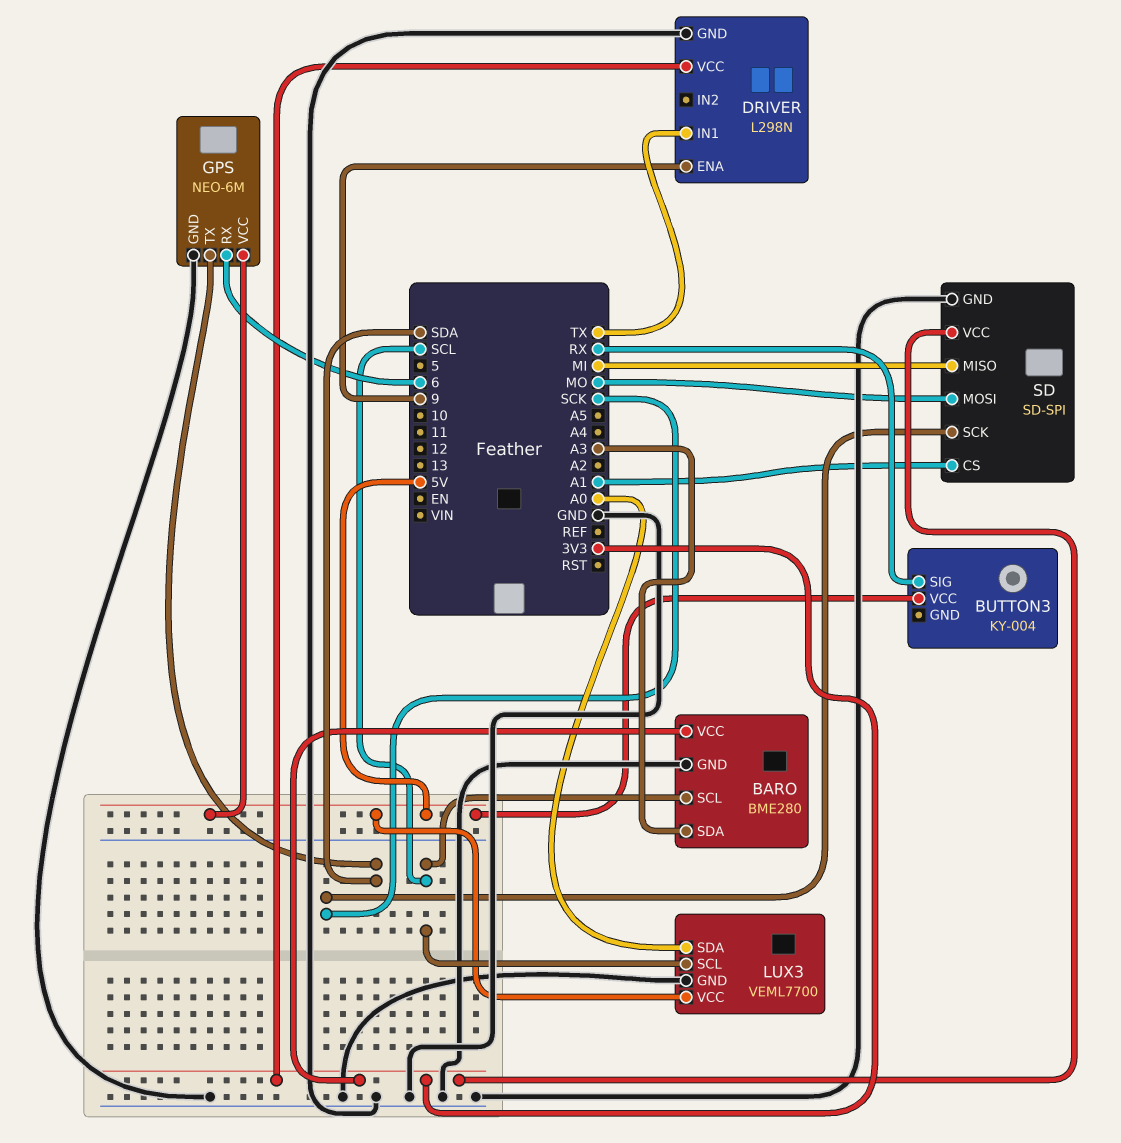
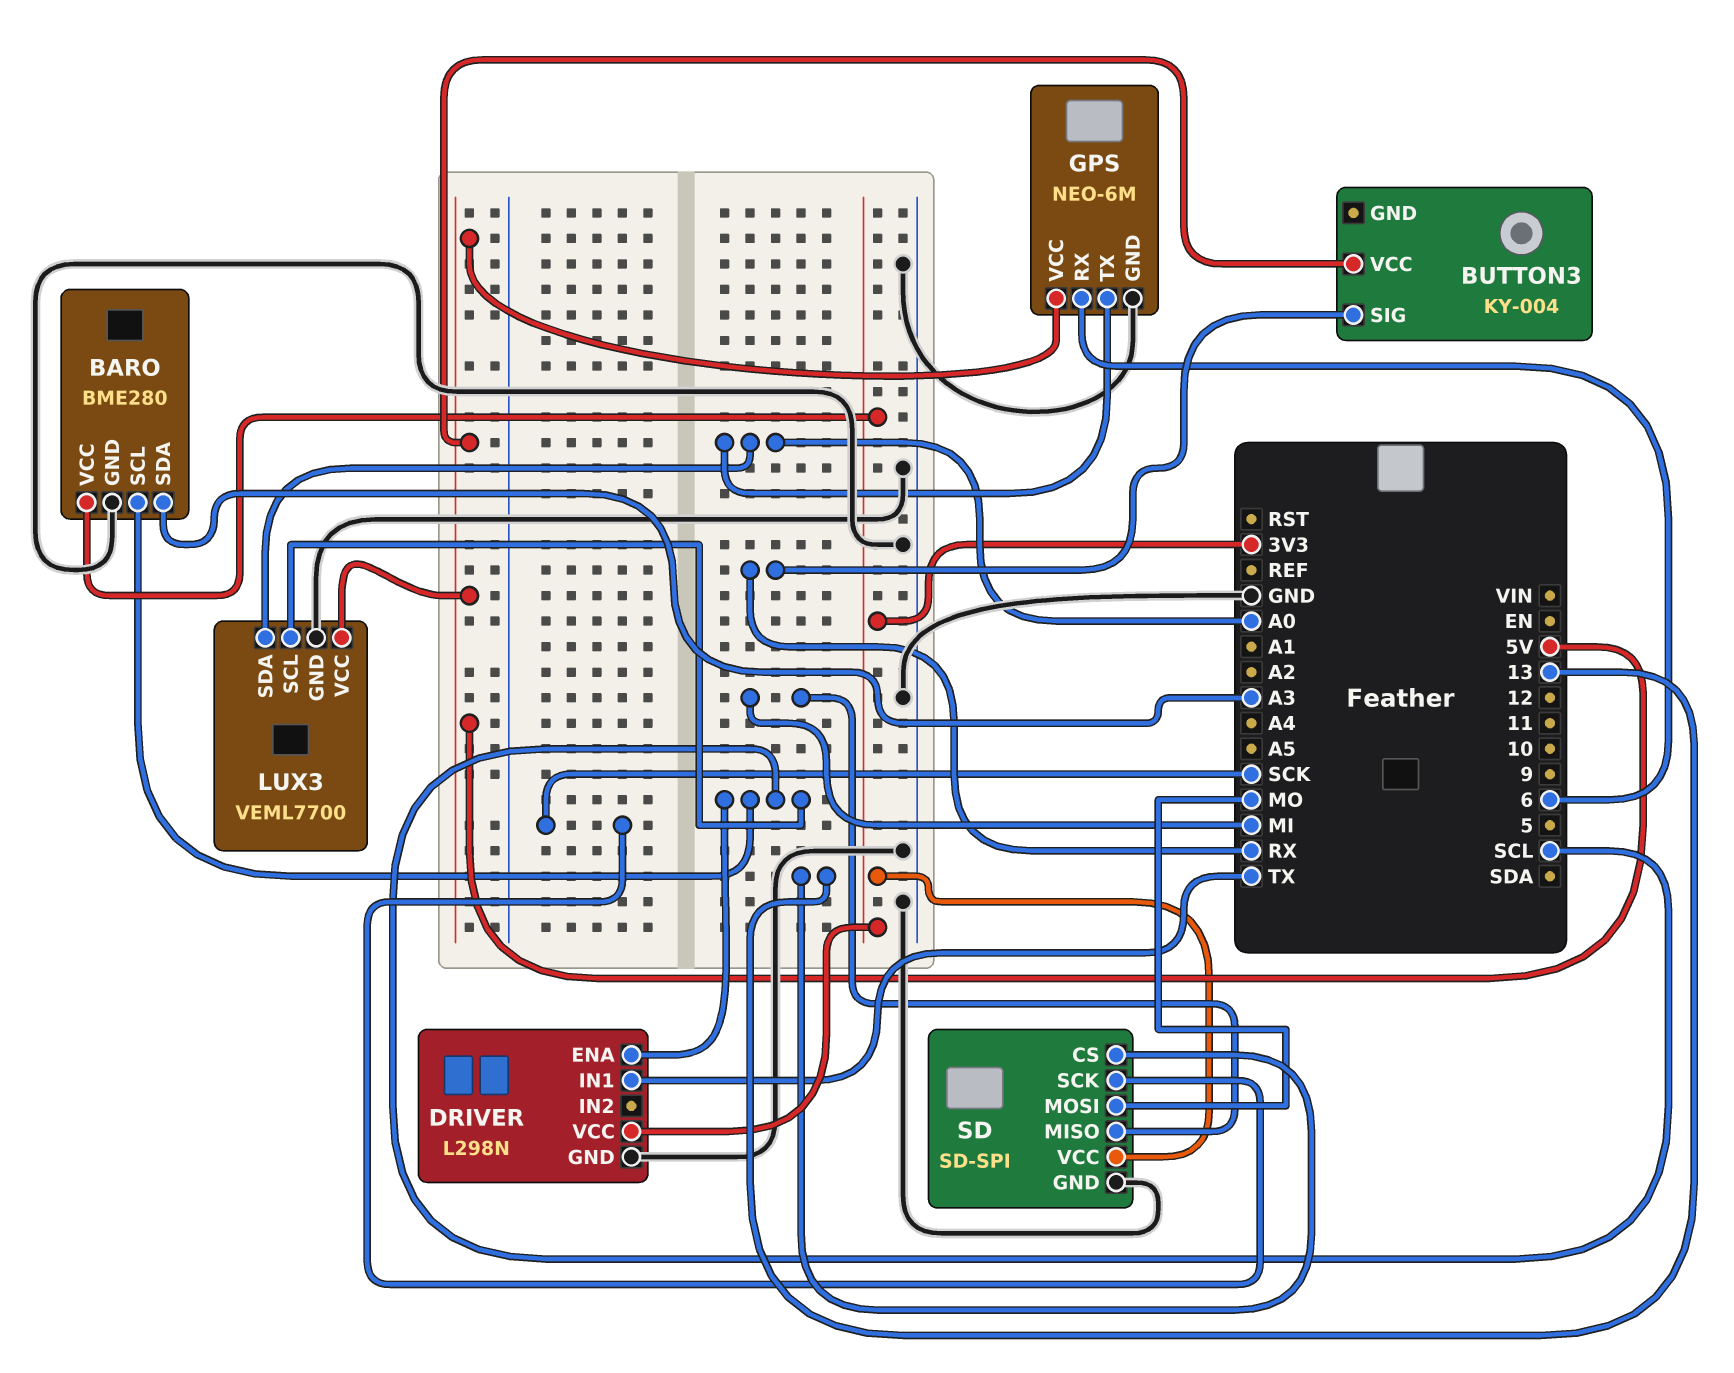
DRIVER pin ENA: 9 -> SCL
GPS pin TX: SDA -> A0
SD pin CS: A1 -> 13

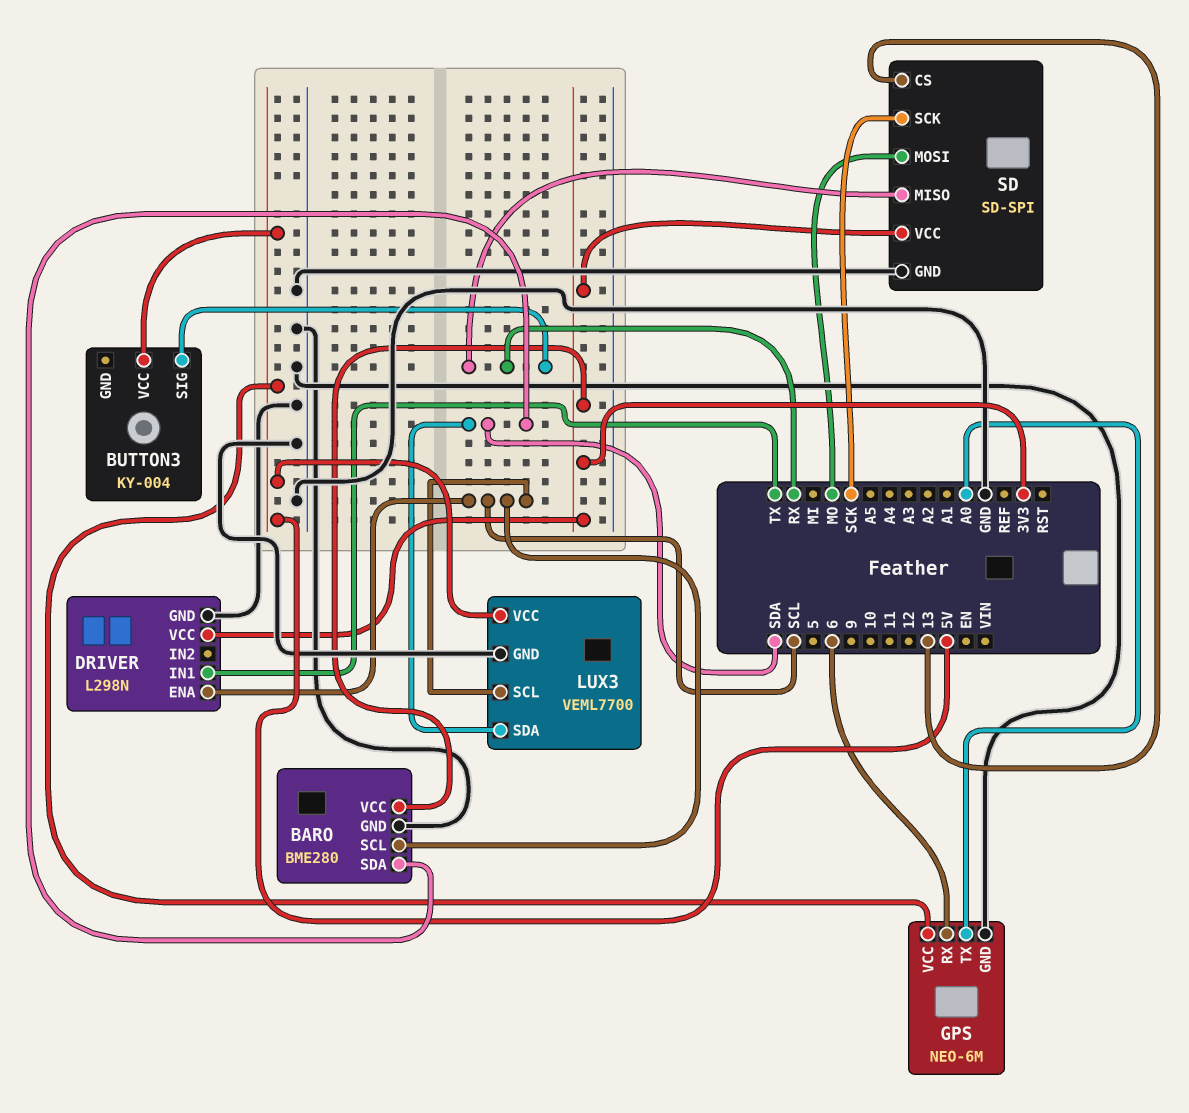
BARO pin SDA: A3 -> SDA
LUX3 pin SDA: A0 -> SDA
SD pin MISO: MI -> RX

